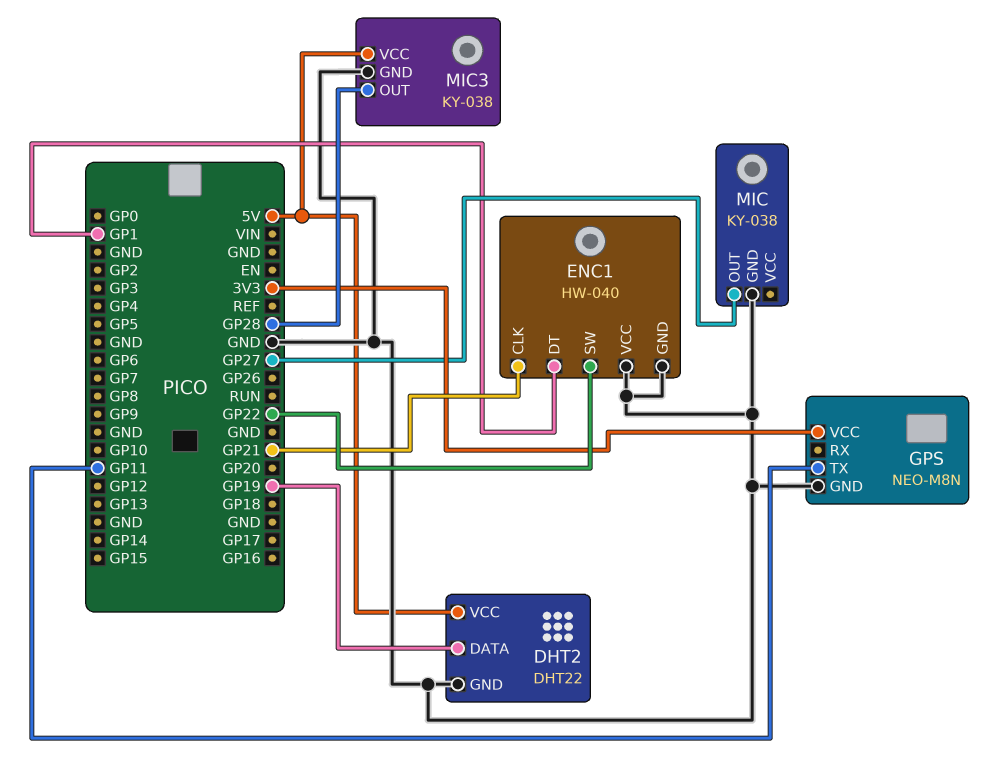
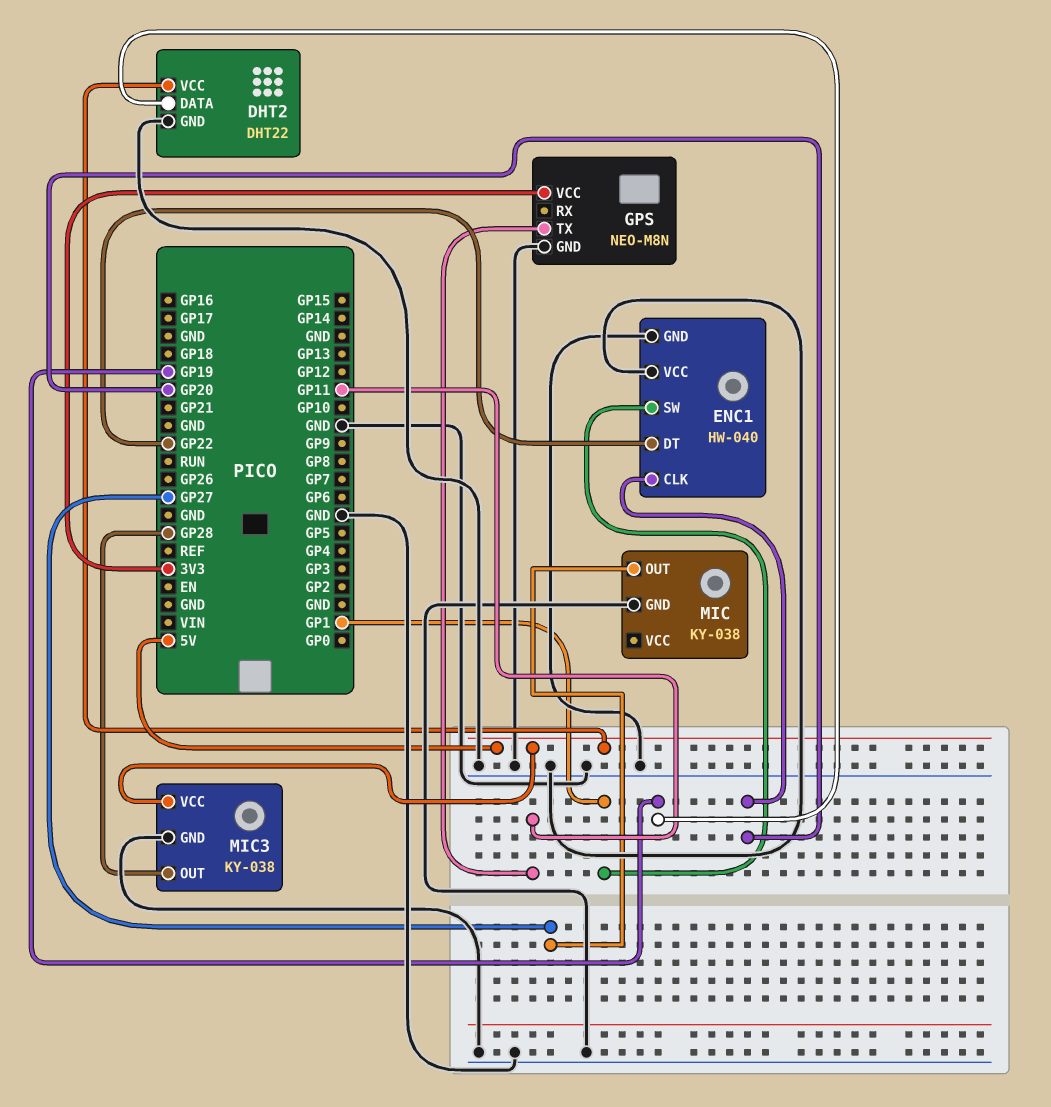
ENC1 pin CLK: GP21 -> GP20
ENC1 pin DT: GP1 -> GP22
ENC1 pin SW: GP22 -> GP1

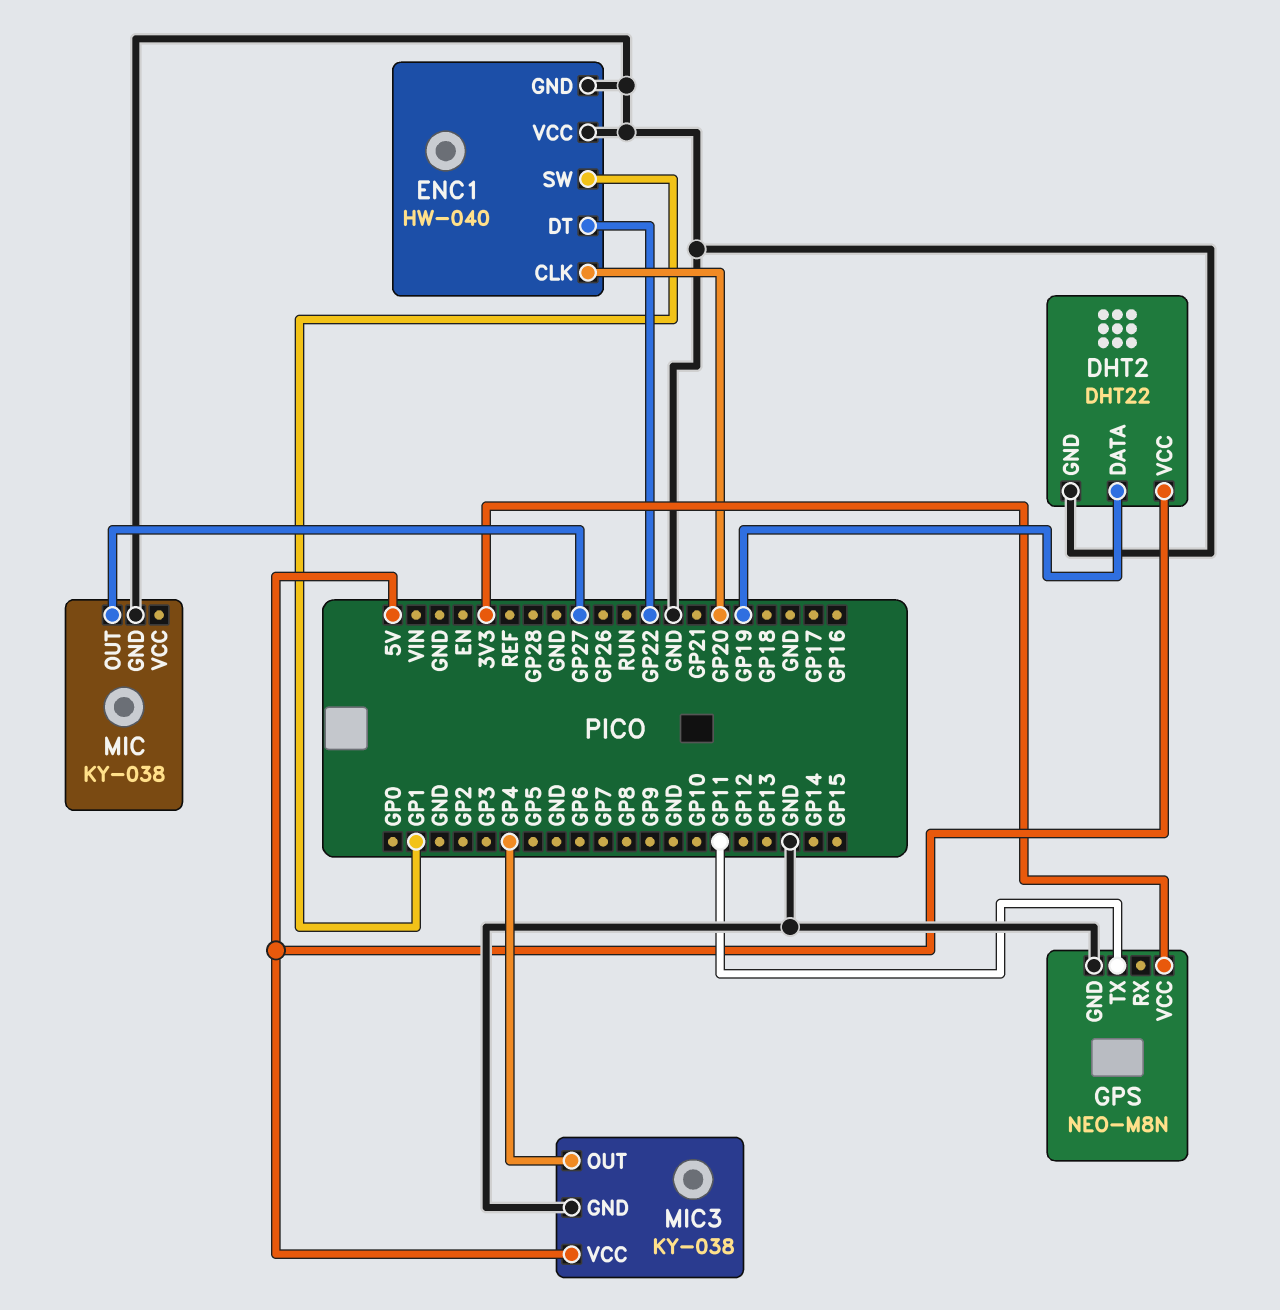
MIC3 pin OUT: GP28 -> GP4

